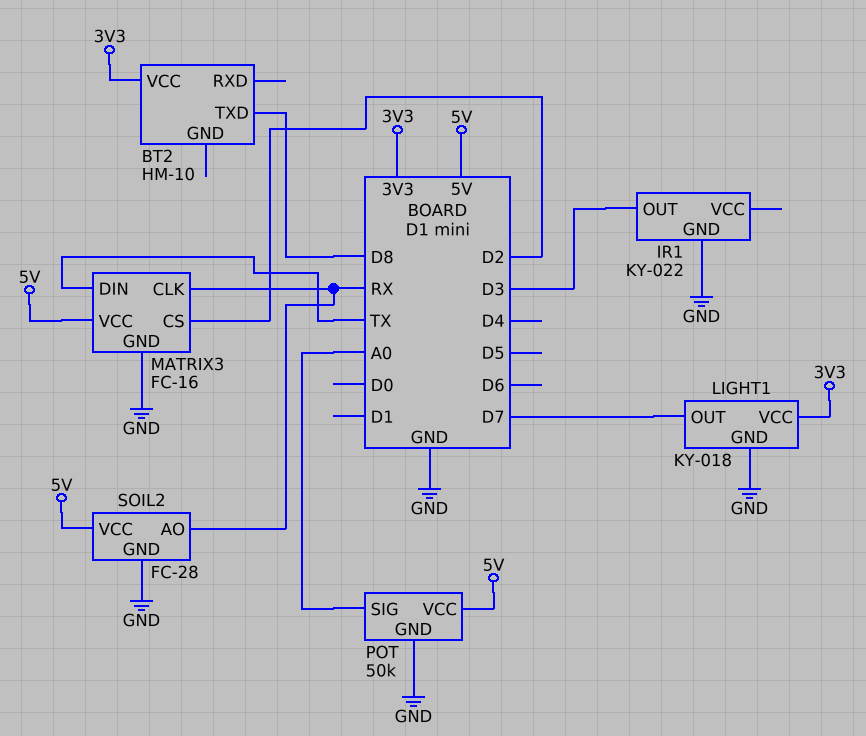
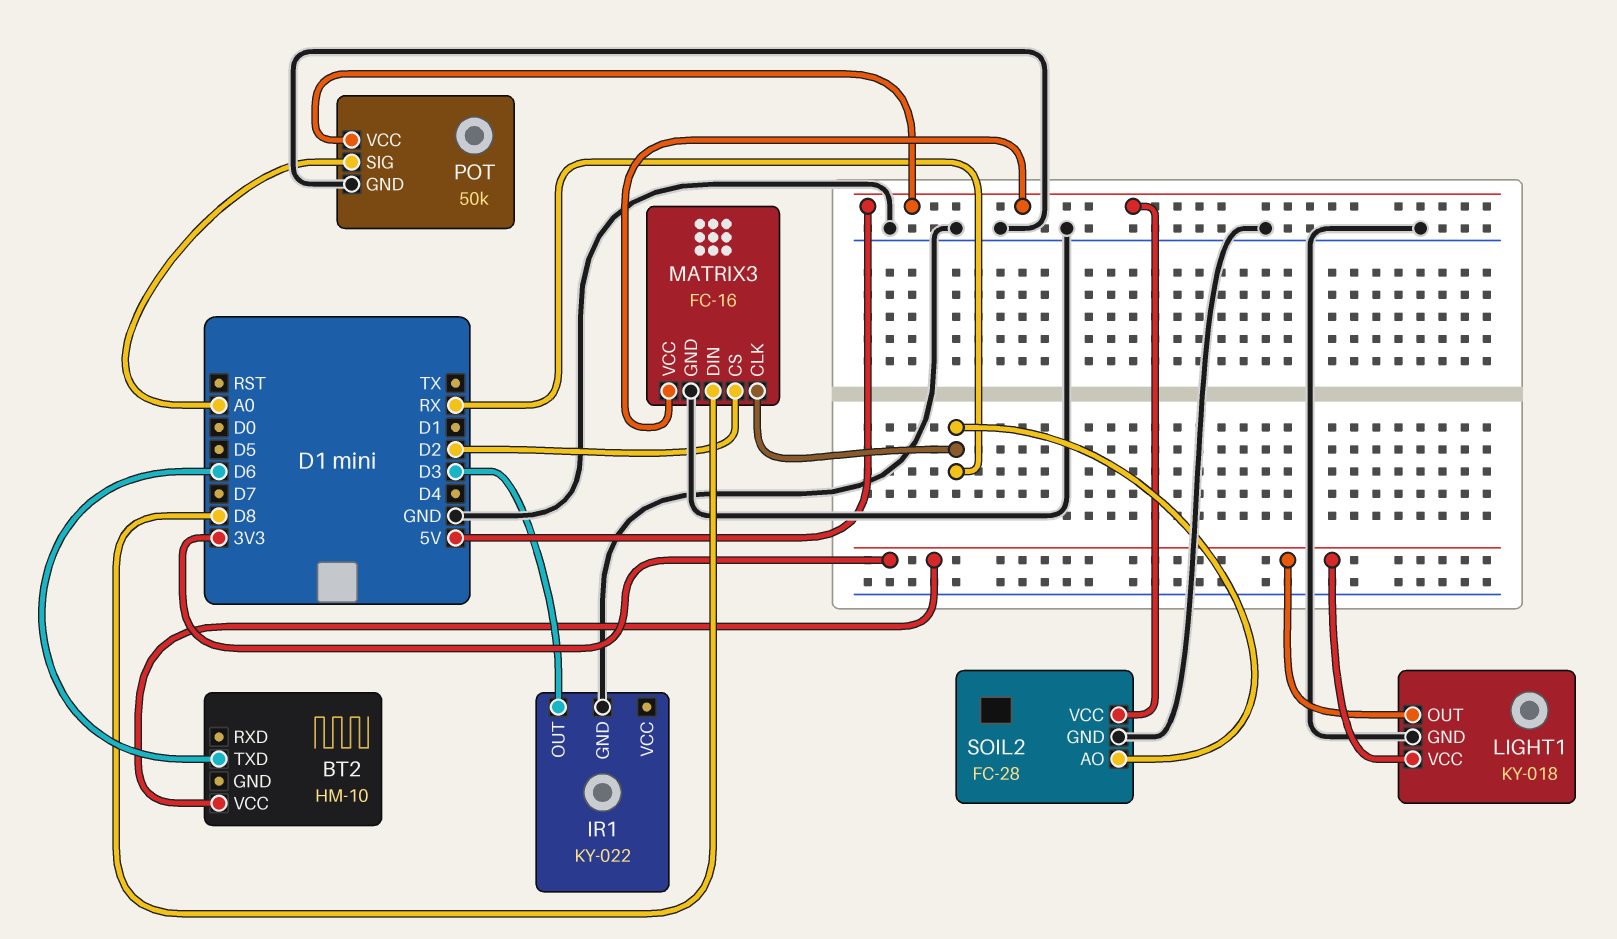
BT2 pin TXD: D8 -> D6
LIGHT1 pin OUT: D7 -> 3V3
MATRIX3 pin DIN: TX -> D8

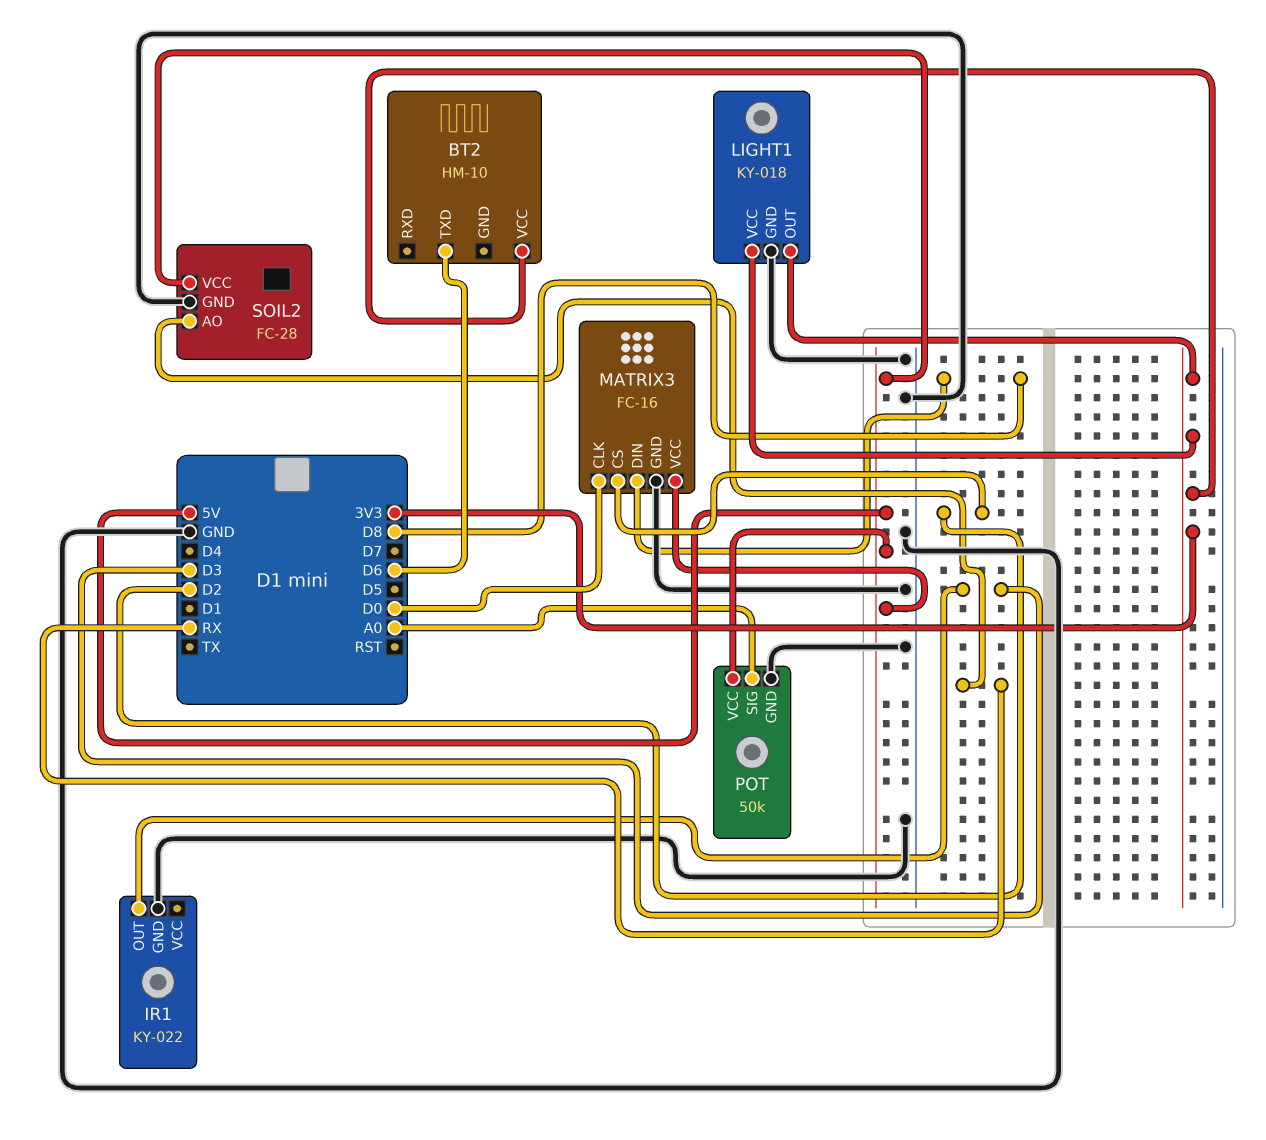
MATRIX3 pin CLK: RX -> D0

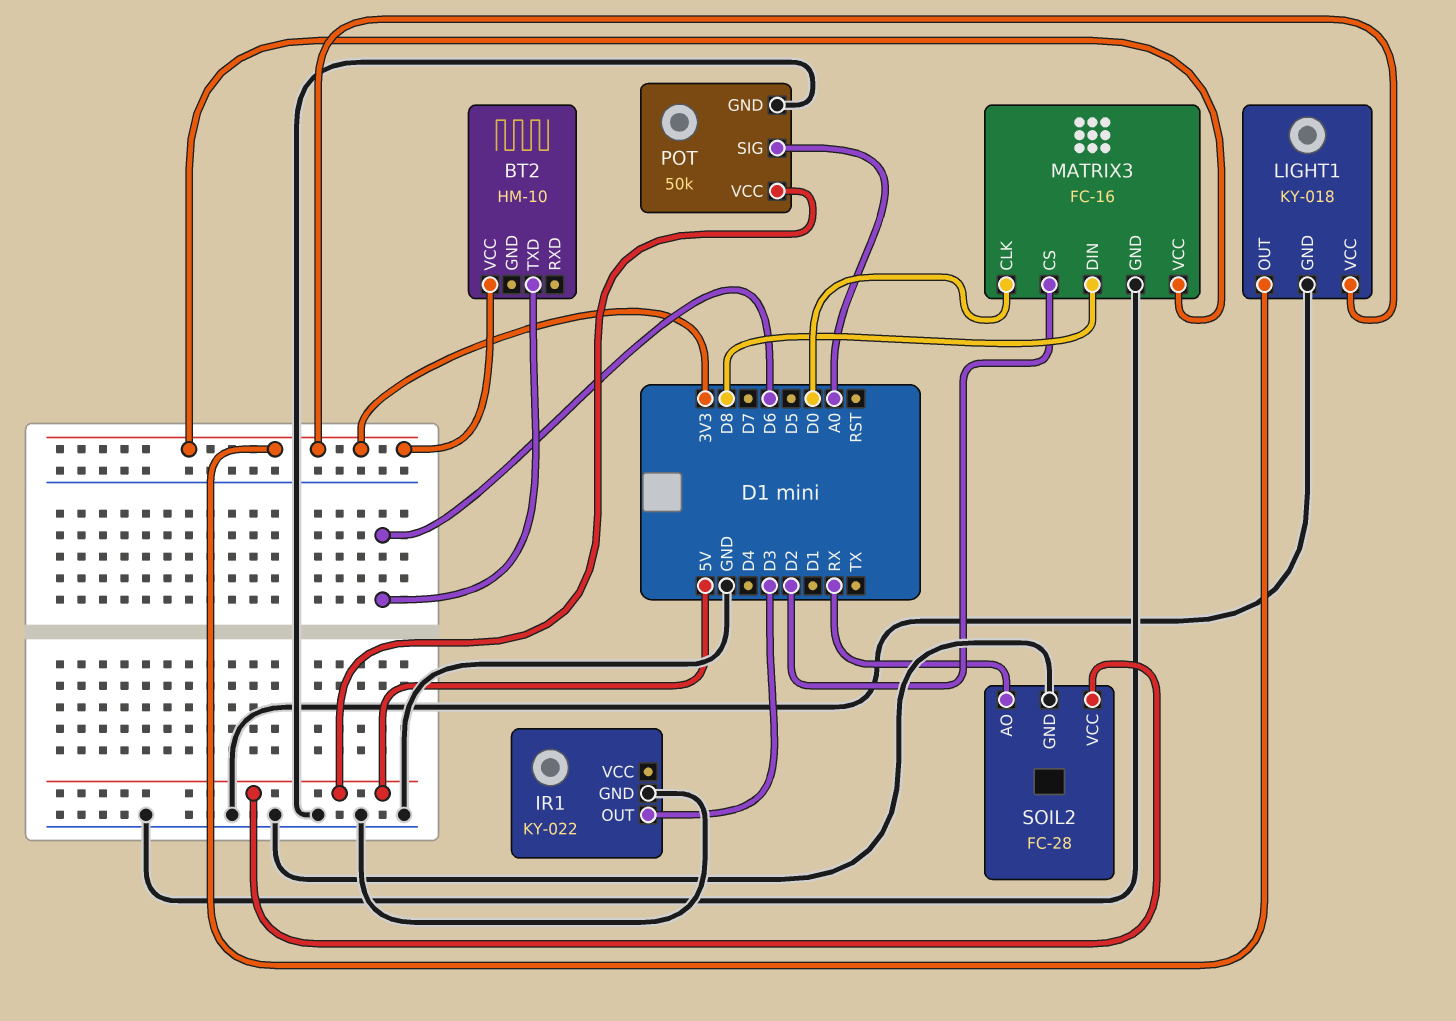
MATRIX3 pin VCC: 5V -> 3V3

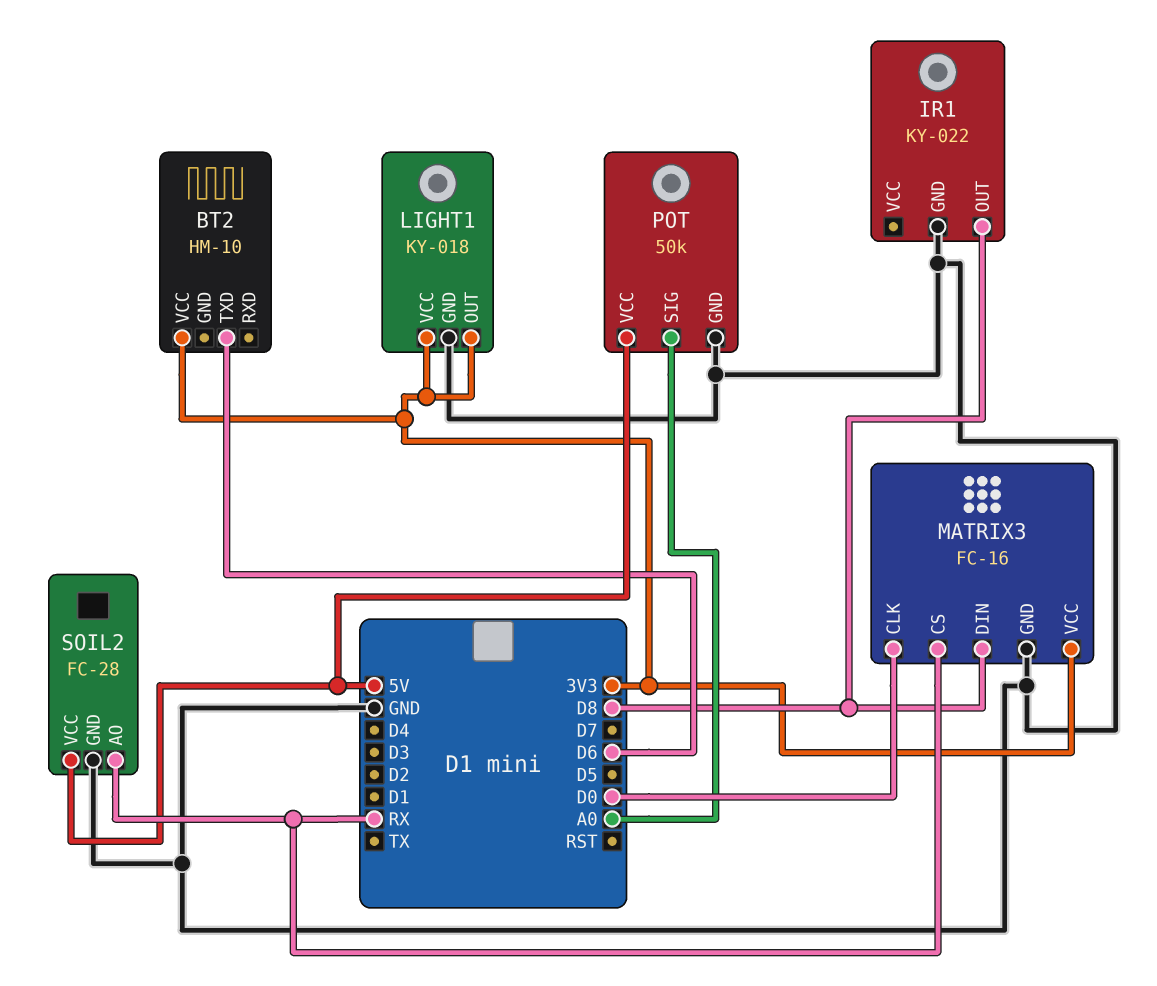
IR1 pin OUT: D3 -> D8
MATRIX3 pin CS: D2 -> RX

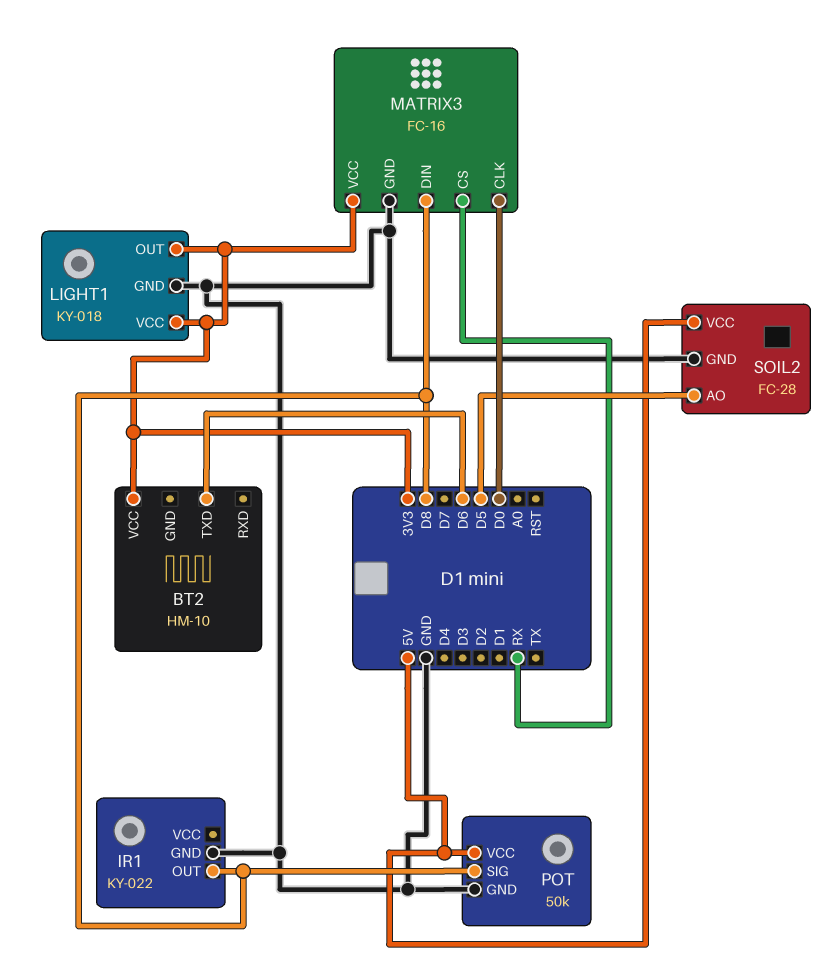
POT pin SIG: A0 -> D8
SOIL2 pin AO: RX -> D5

